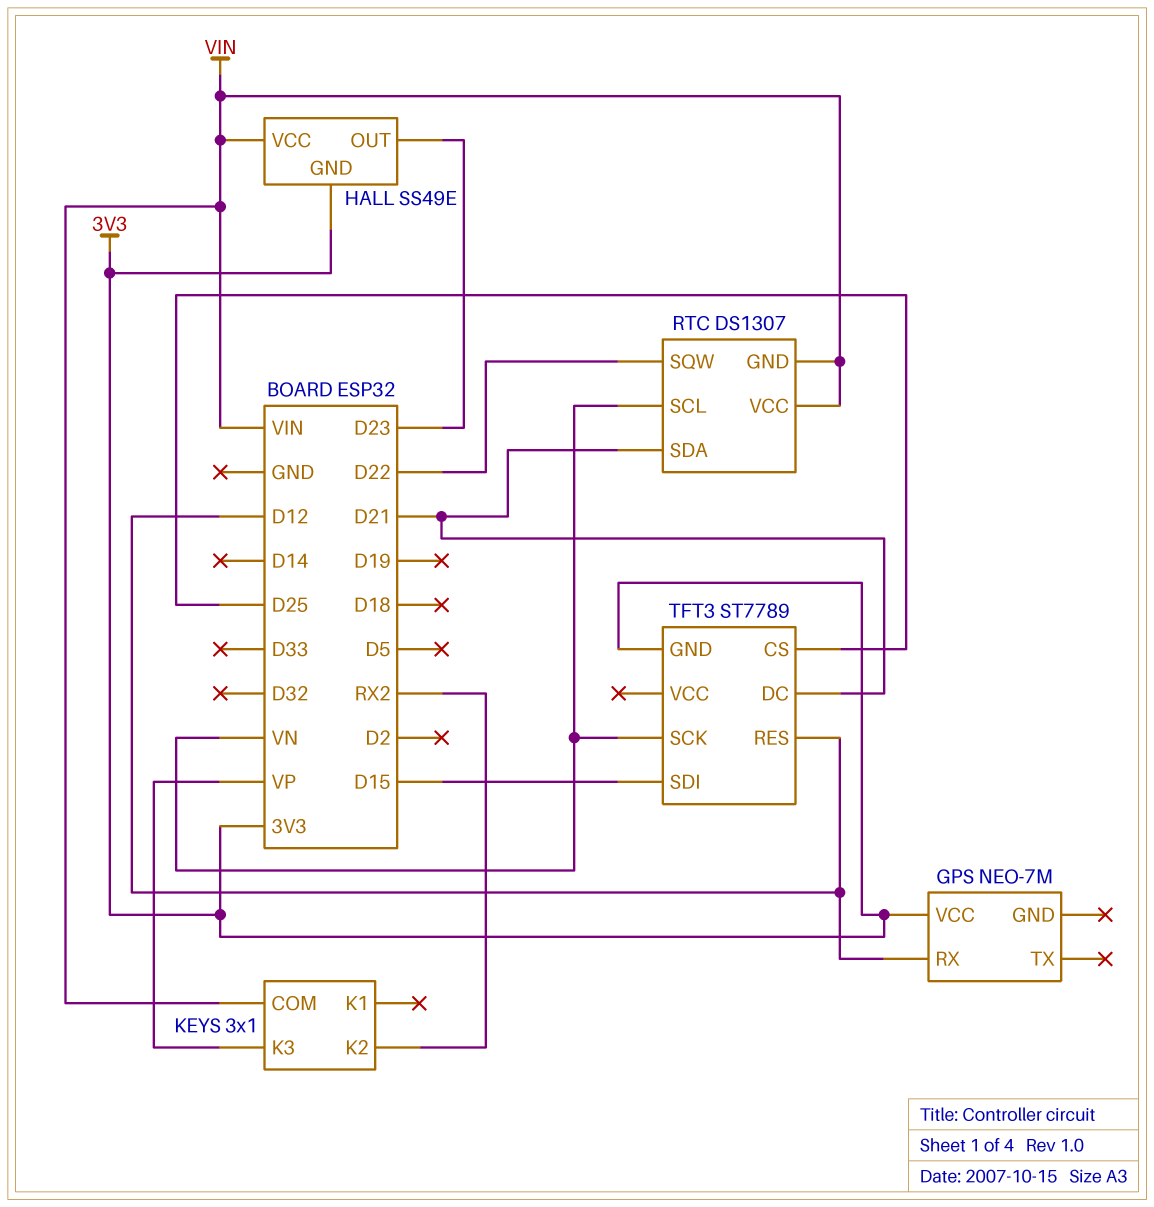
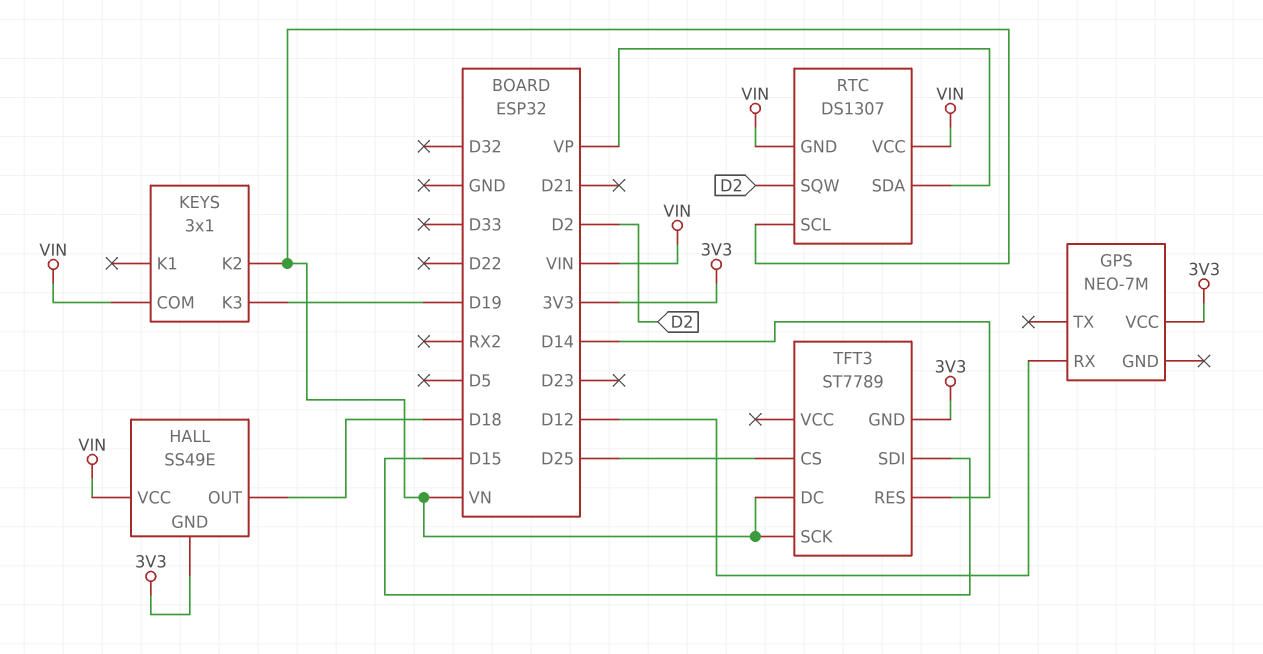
HALL pin OUT: D23 -> D18
KEYS pin K2: RX2 -> VN
KEYS pin K3: VP -> D19
RTC pin SDA: D21 -> VP
RTC pin SQW: D22 -> D2
TFT3 pin DC: D21 -> VN
TFT3 pin RES: D12 -> D14

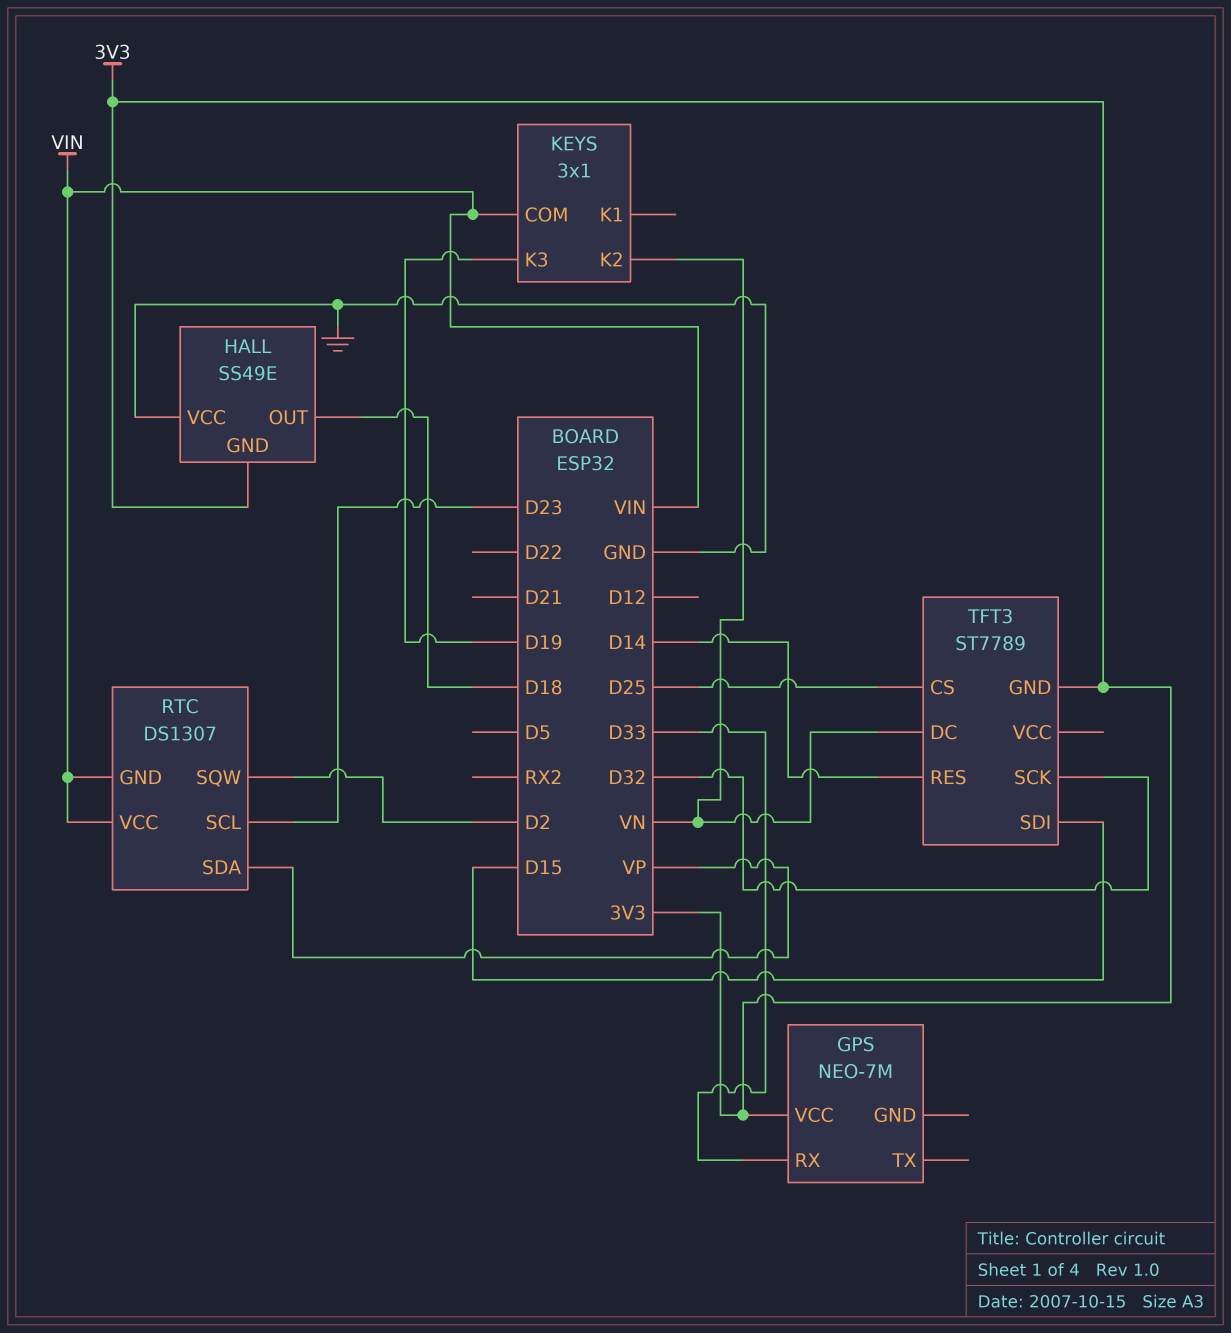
GPS pin RX: D12 -> D33
HALL pin VCC: VIN -> GND
RTC pin SCL: VN -> D23
TFT3 pin SCK: VN -> D32

